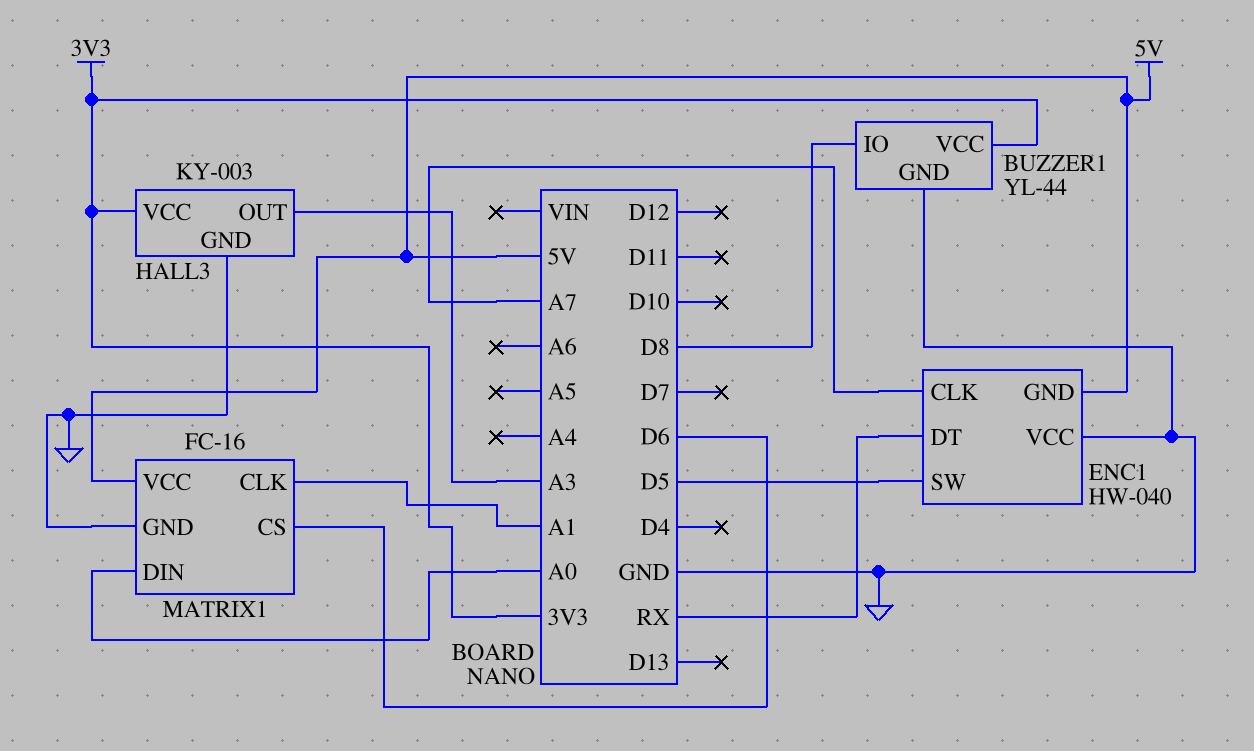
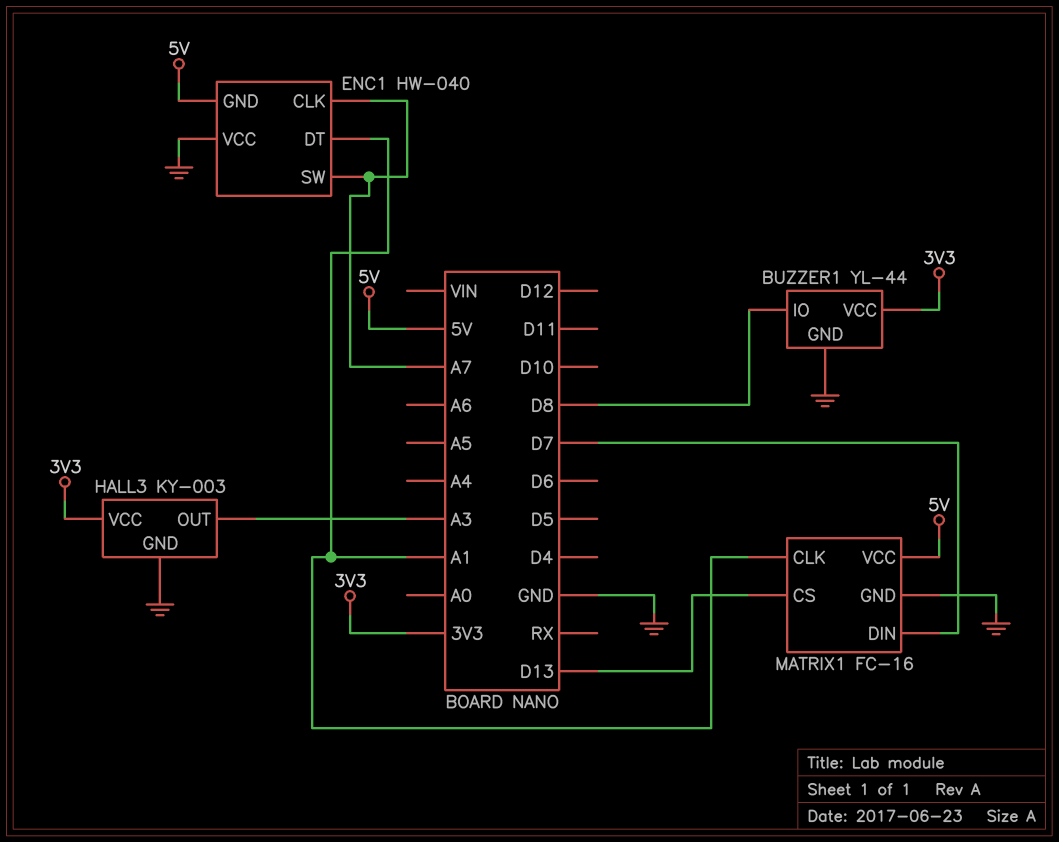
ENC1 pin DT: RX -> A1
ENC1 pin SW: D5 -> A7
MATRIX1 pin CS: D6 -> D13
MATRIX1 pin DIN: A0 -> D7

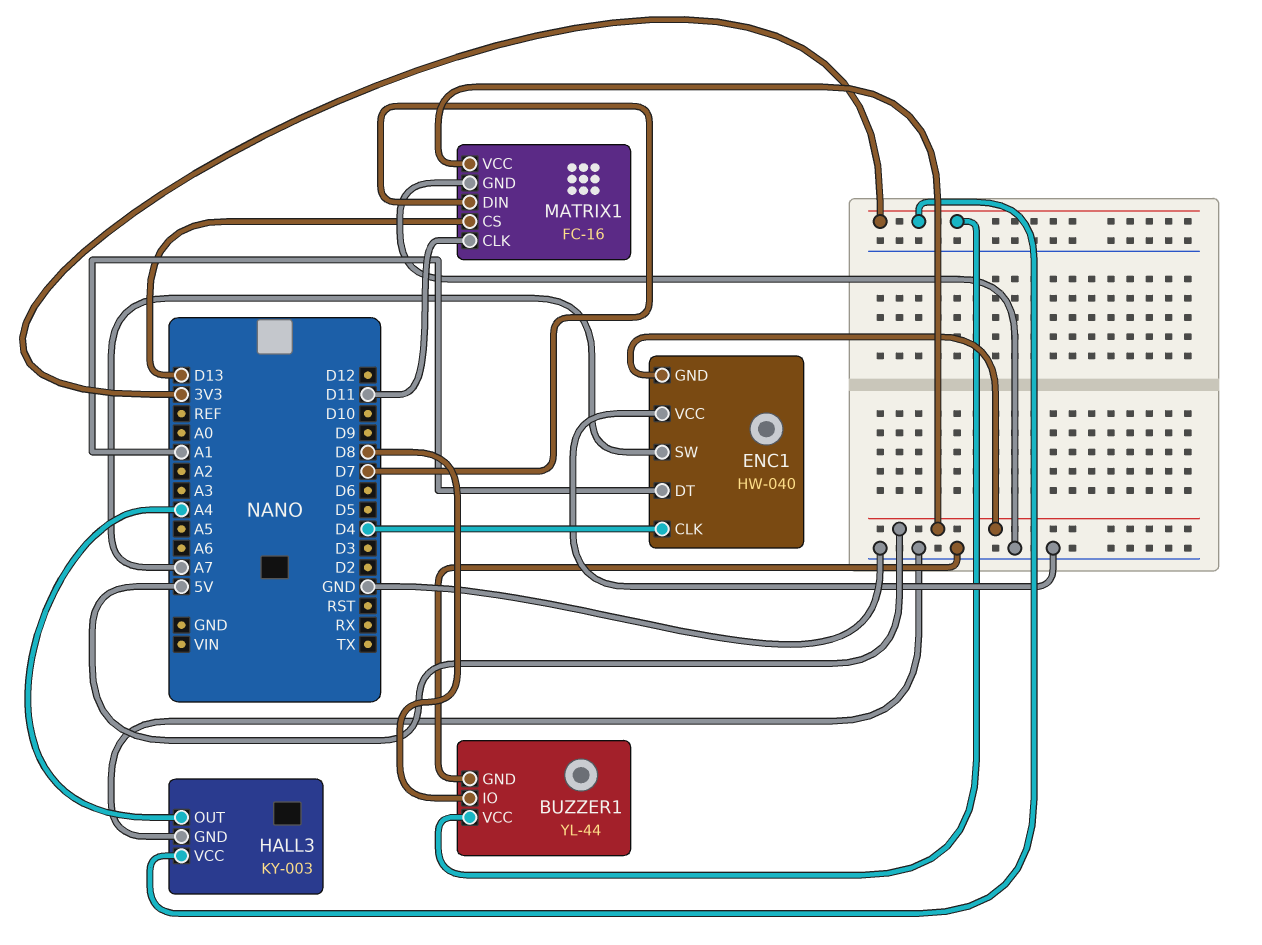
ENC1 pin CLK: A7 -> D4
HALL3 pin OUT: A3 -> A4
MATRIX1 pin CLK: A1 -> D11

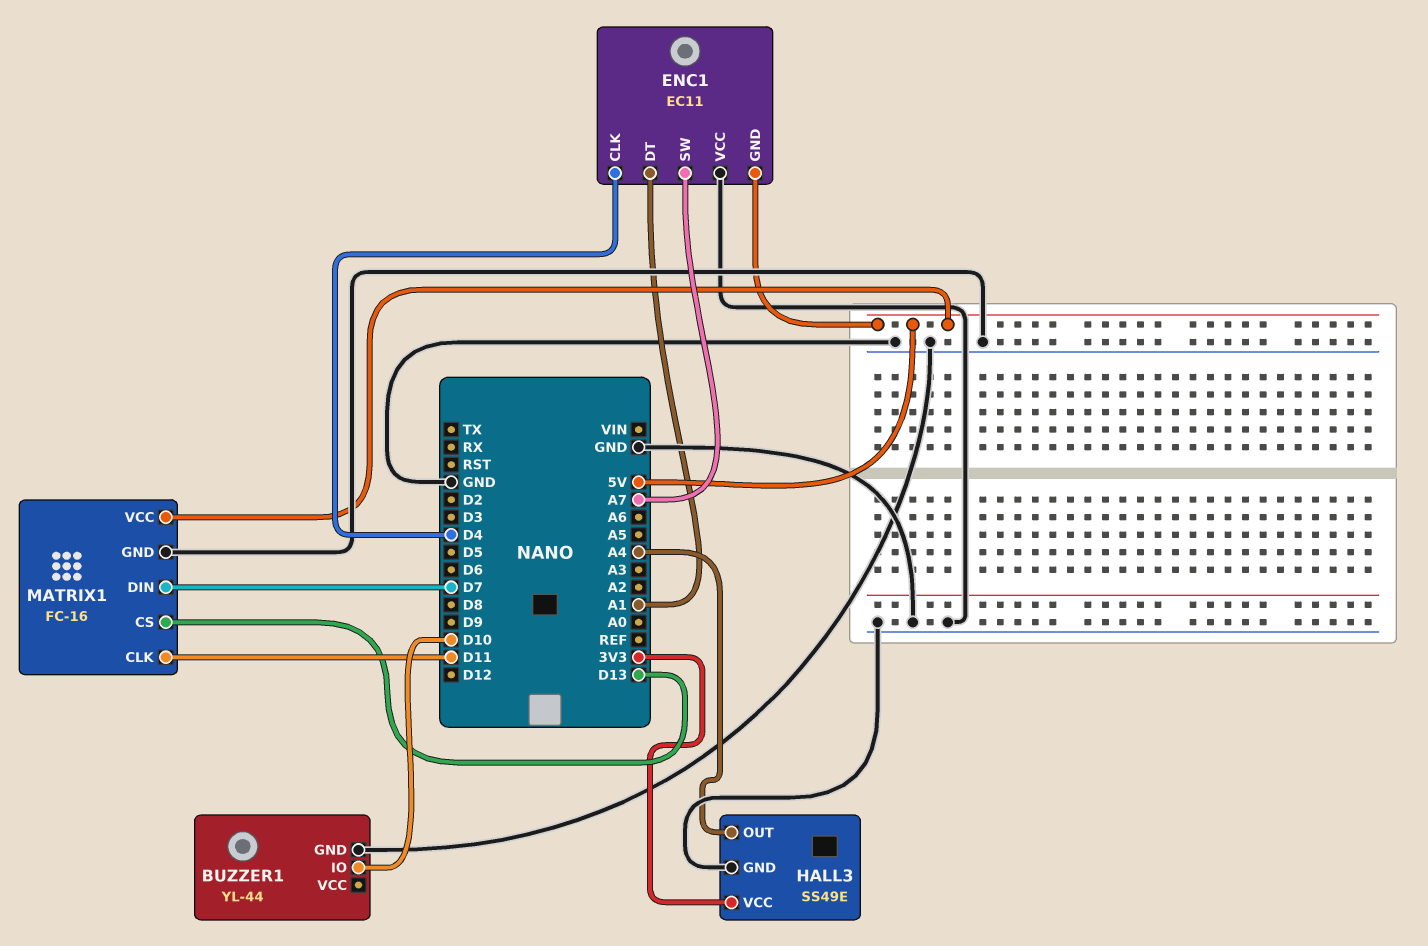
BUZZER1 pin IO: D8 -> D10
BUZZER1 pin VCC: 3V3 -> none
ENC1: HW-040 -> EC11
HALL3: KY-003 -> SS49E

